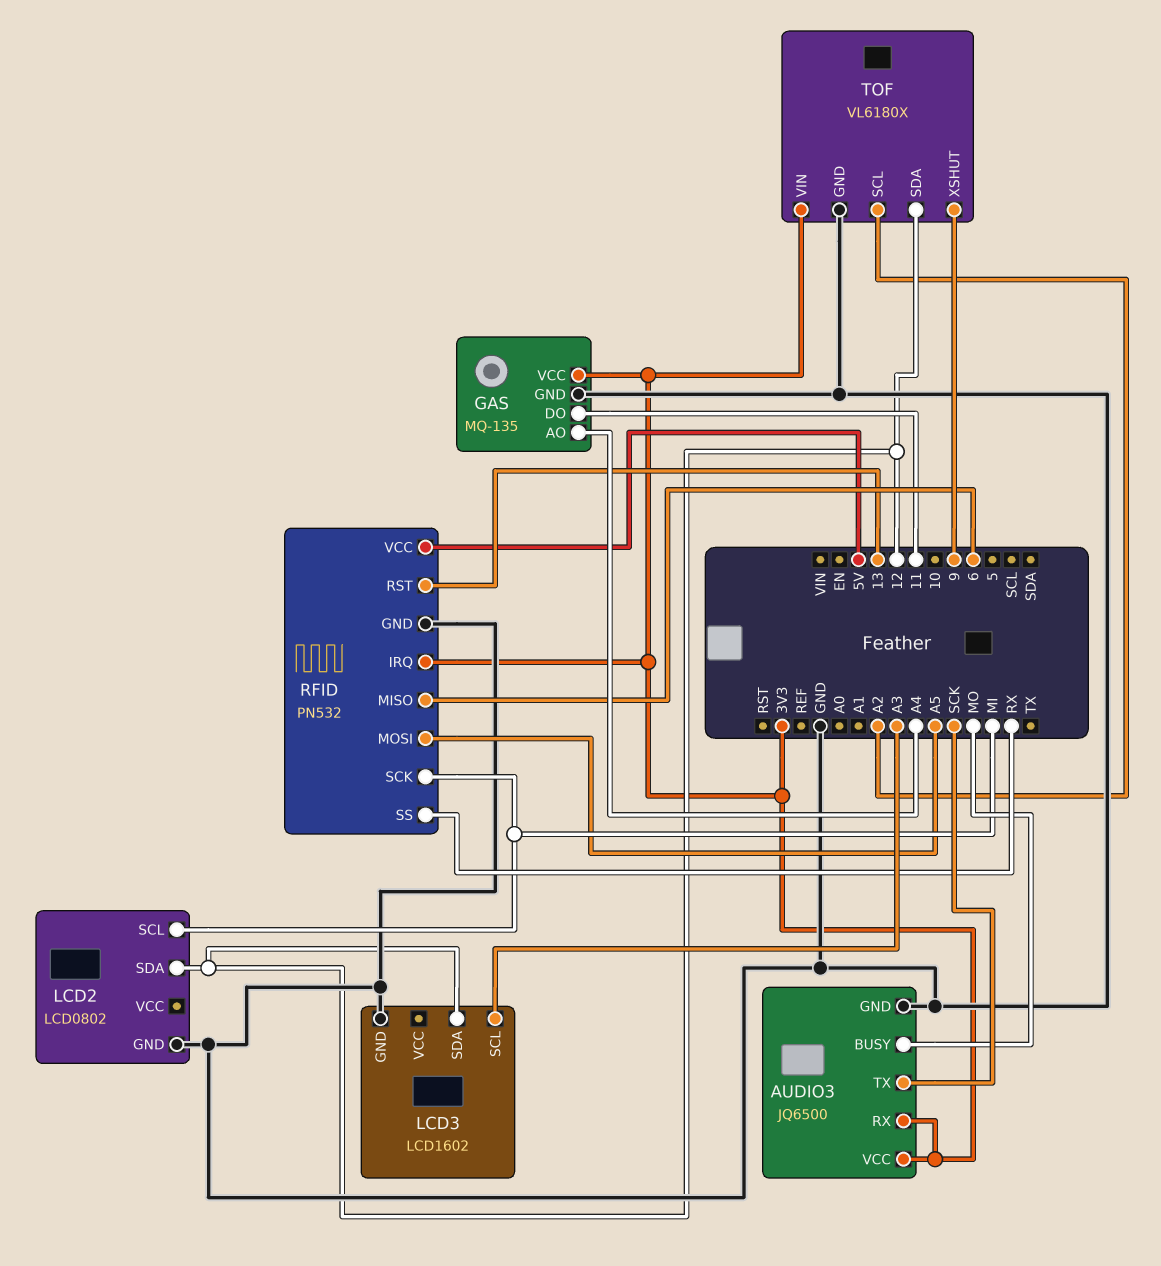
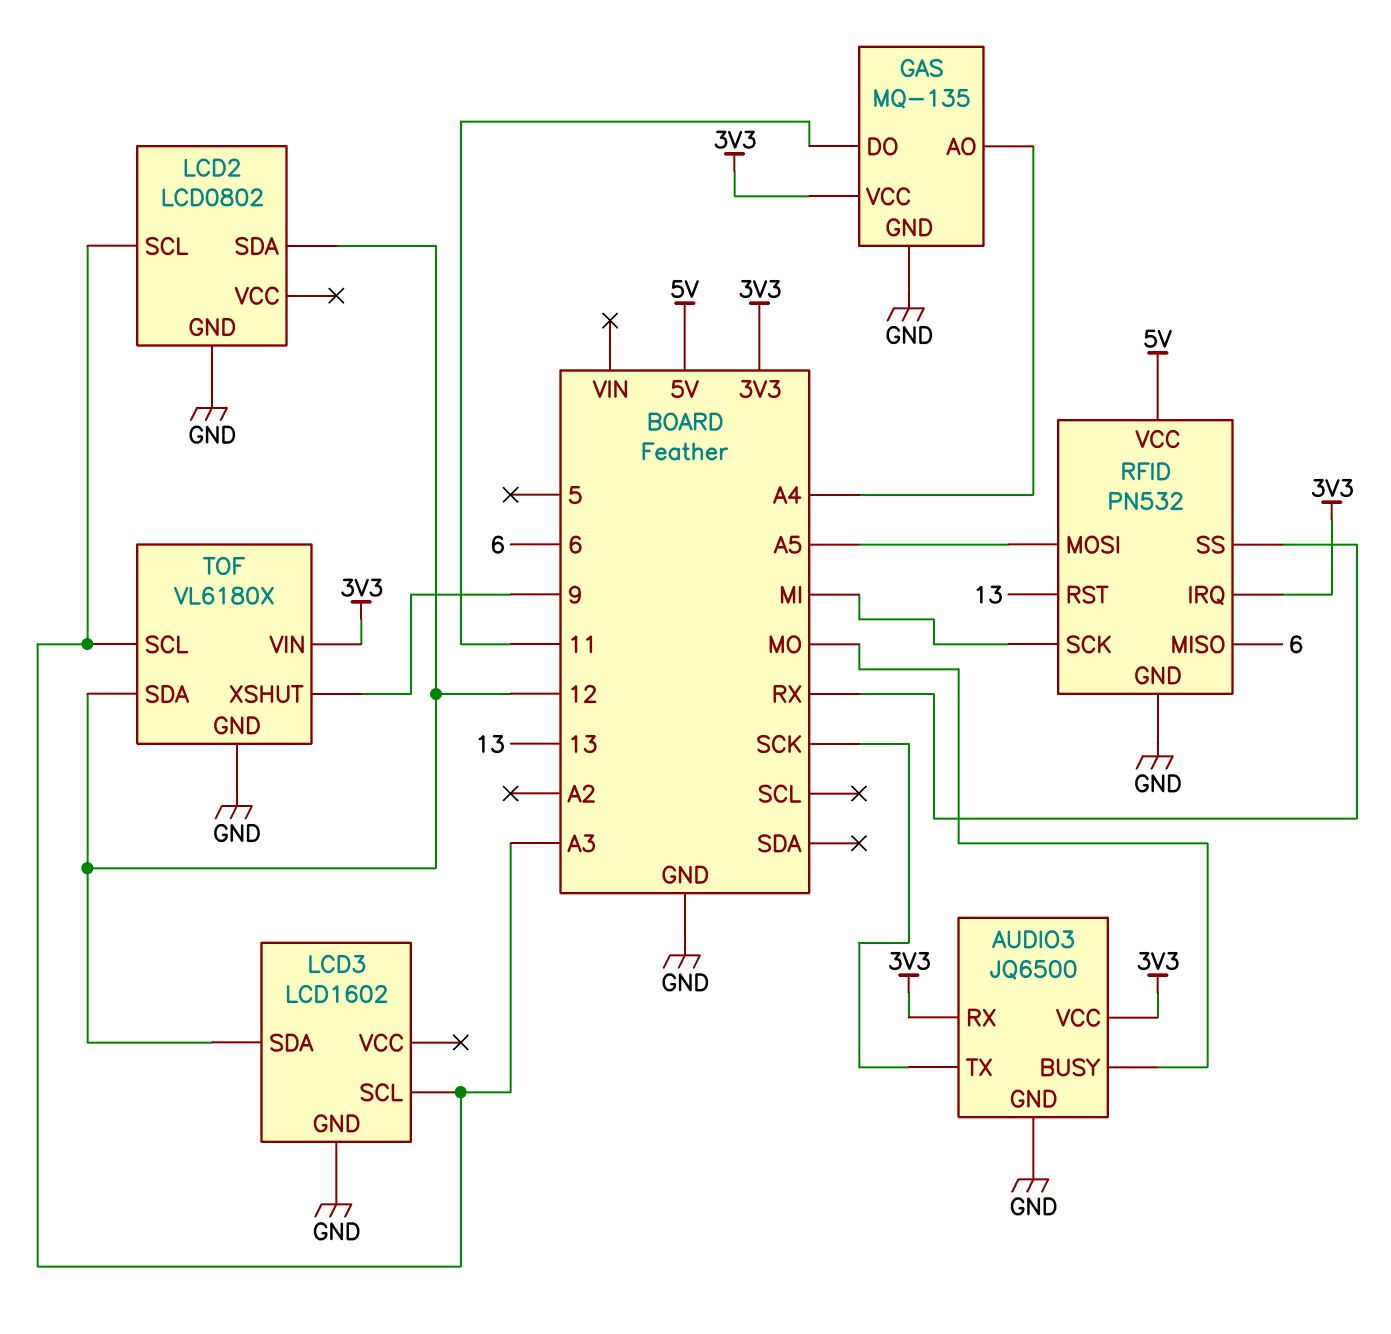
LCD2 pin SCL: MI -> A3
TOF pin SCL: A2 -> A3

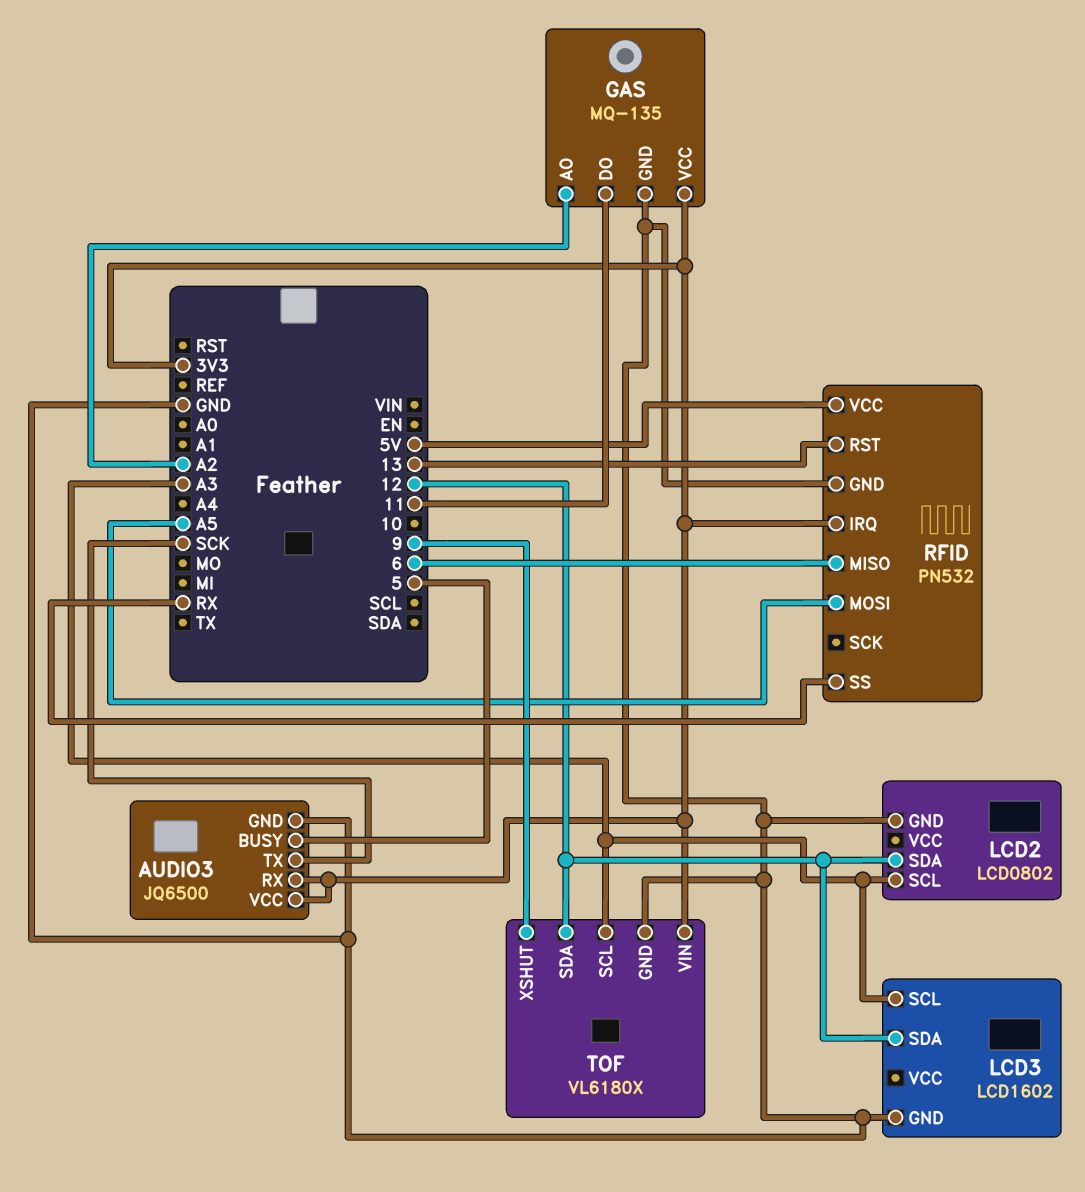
AUDIO3 pin BUSY: MO -> 5
GAS pin AO: A4 -> A2
RFID pin SCK: MI -> none

